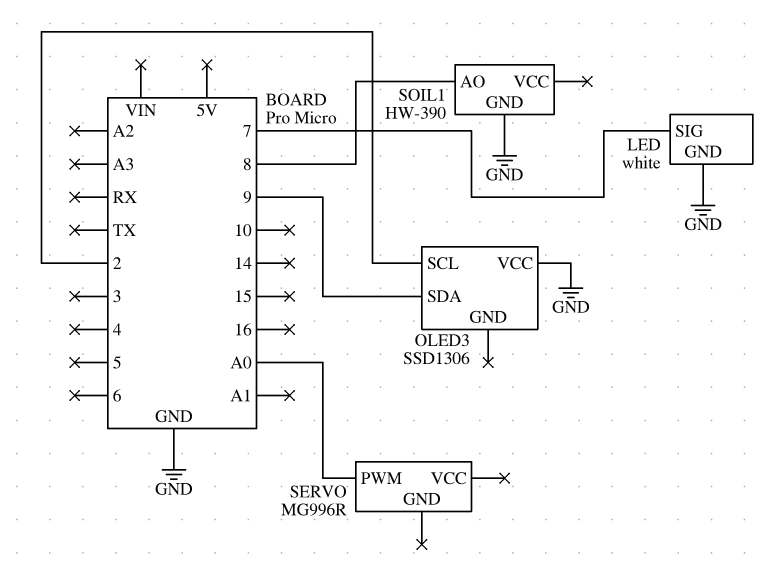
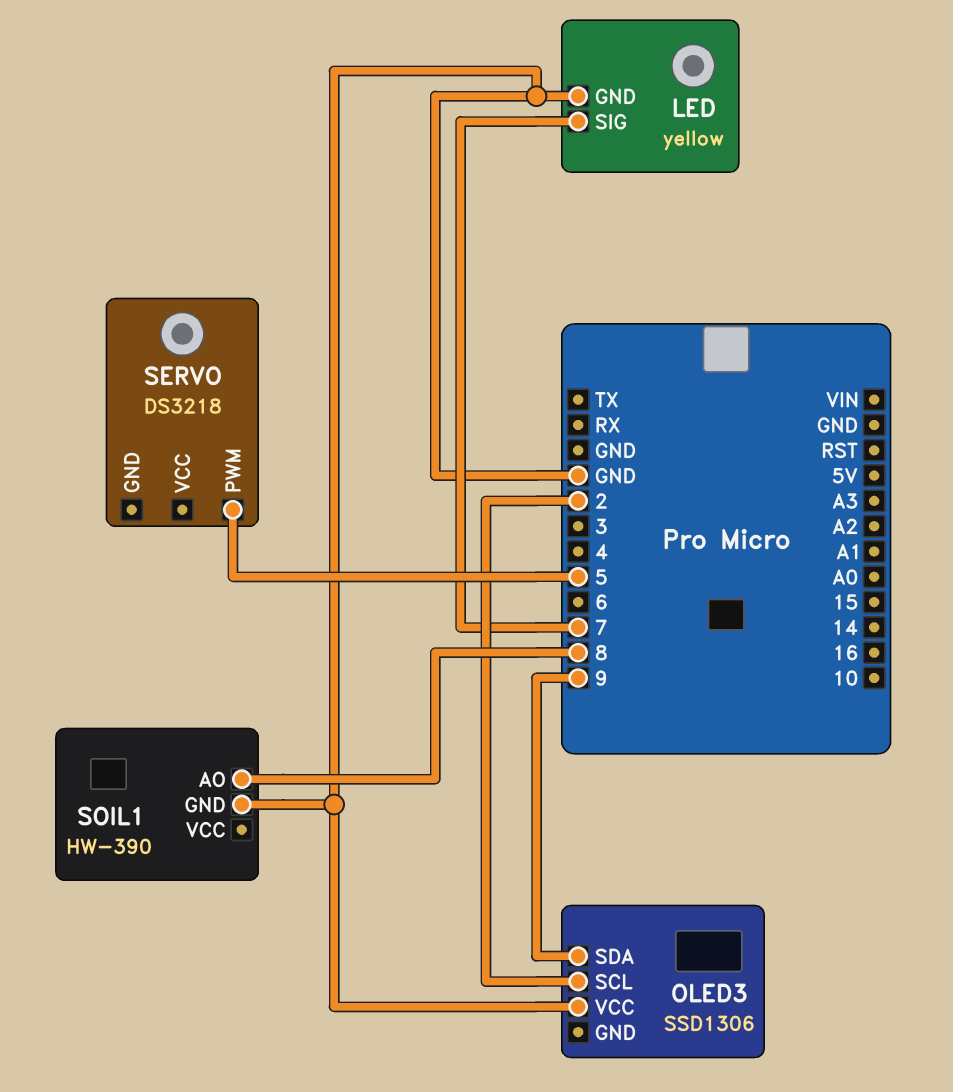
LED: white -> yellow
SERVO: MG996R -> DS3218
SERVO pin PWM: A0 -> 5

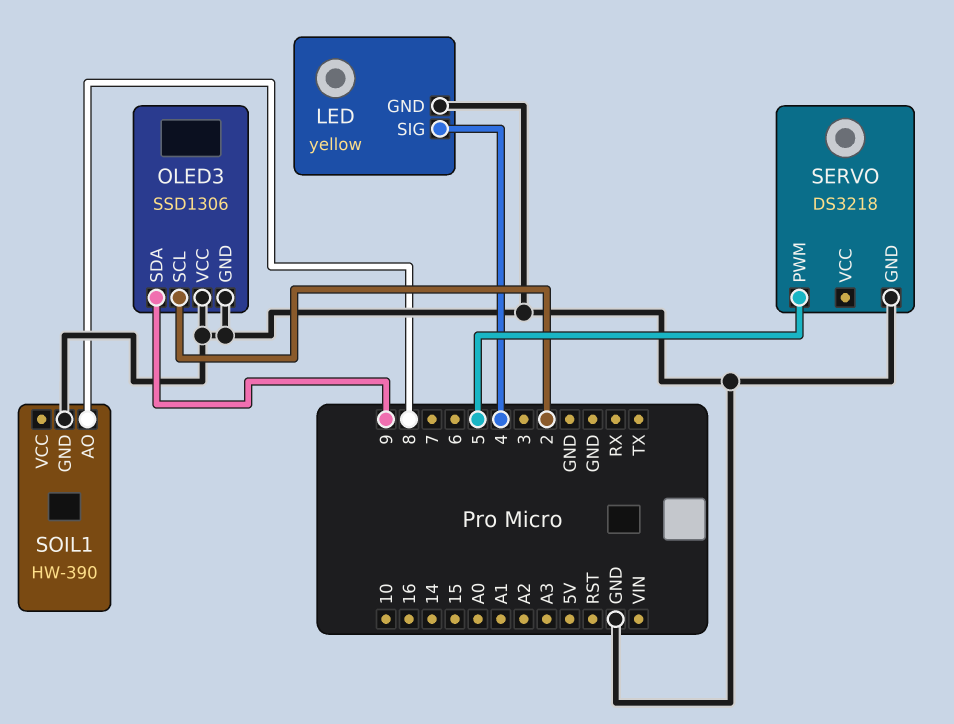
LED pin SIG: 7 -> 4
OLED3 pin GND: none -> GND
SERVO pin GND: none -> GND

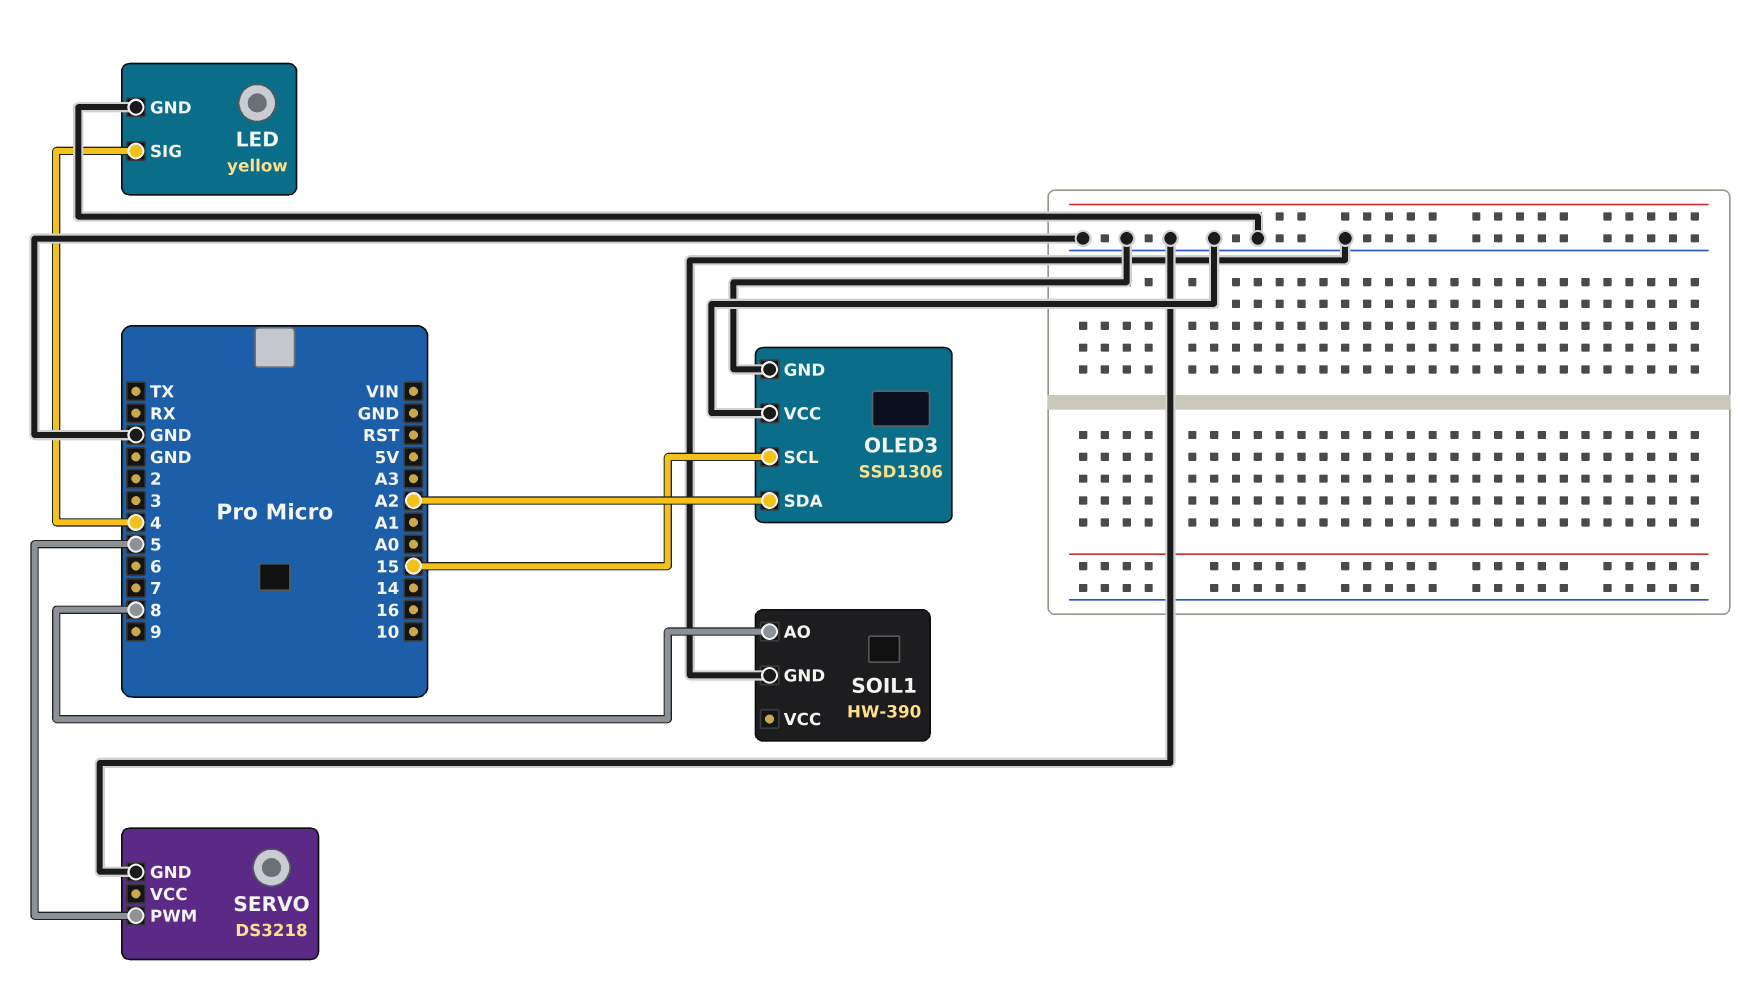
OLED3 pin SCL: 2 -> 15
OLED3 pin SDA: 9 -> A2

